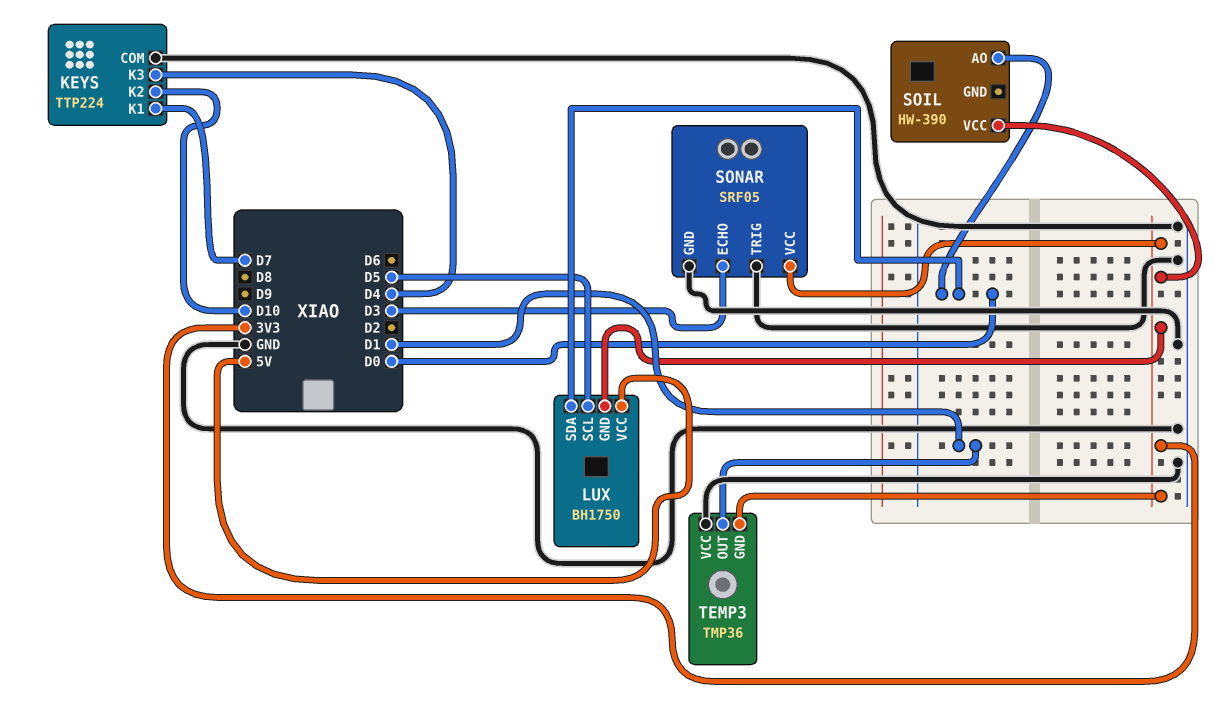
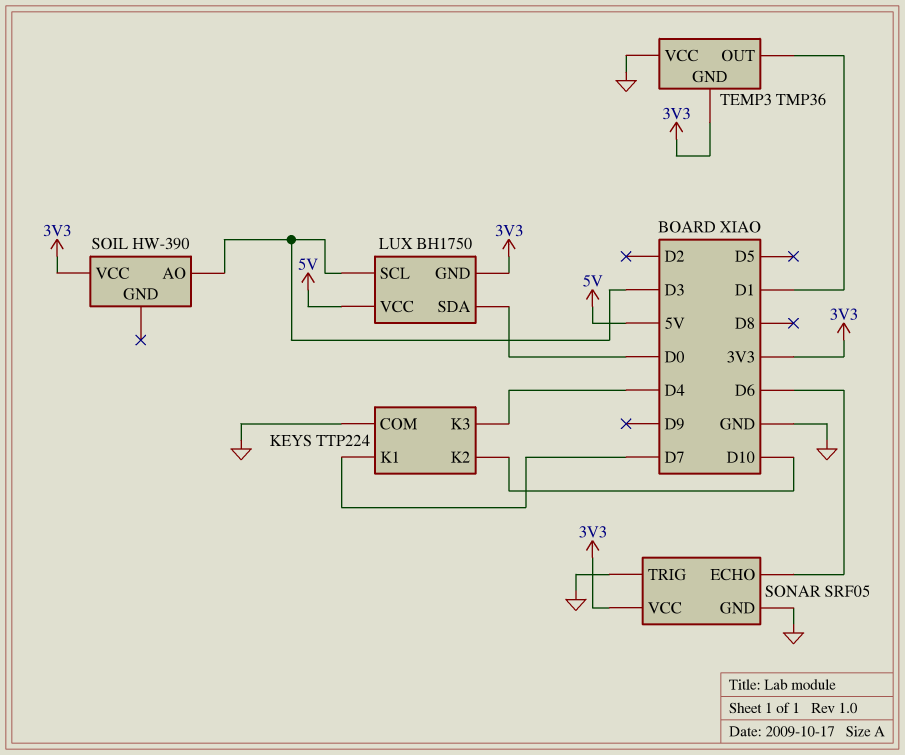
LUX pin SCL: D5 -> D3
SOIL pin AO: D0 -> D3
SONAR pin ECHO: D3 -> D6

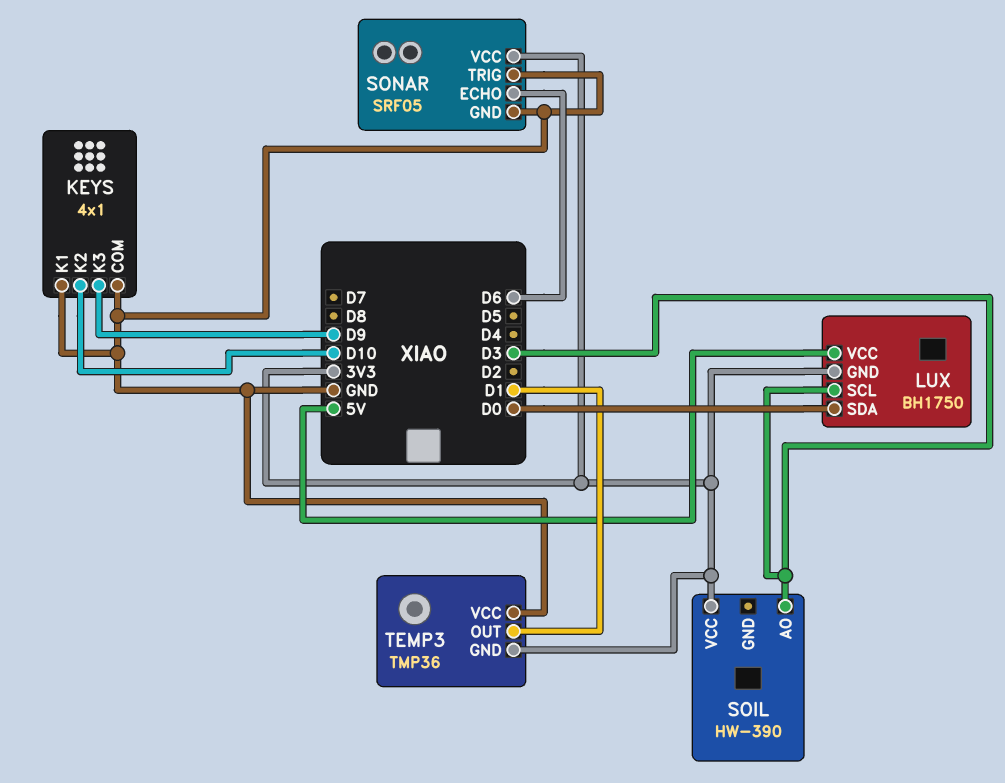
KEYS: TTP224 -> 4x1
KEYS pin K1: D7 -> GND
KEYS pin K3: D4 -> D9

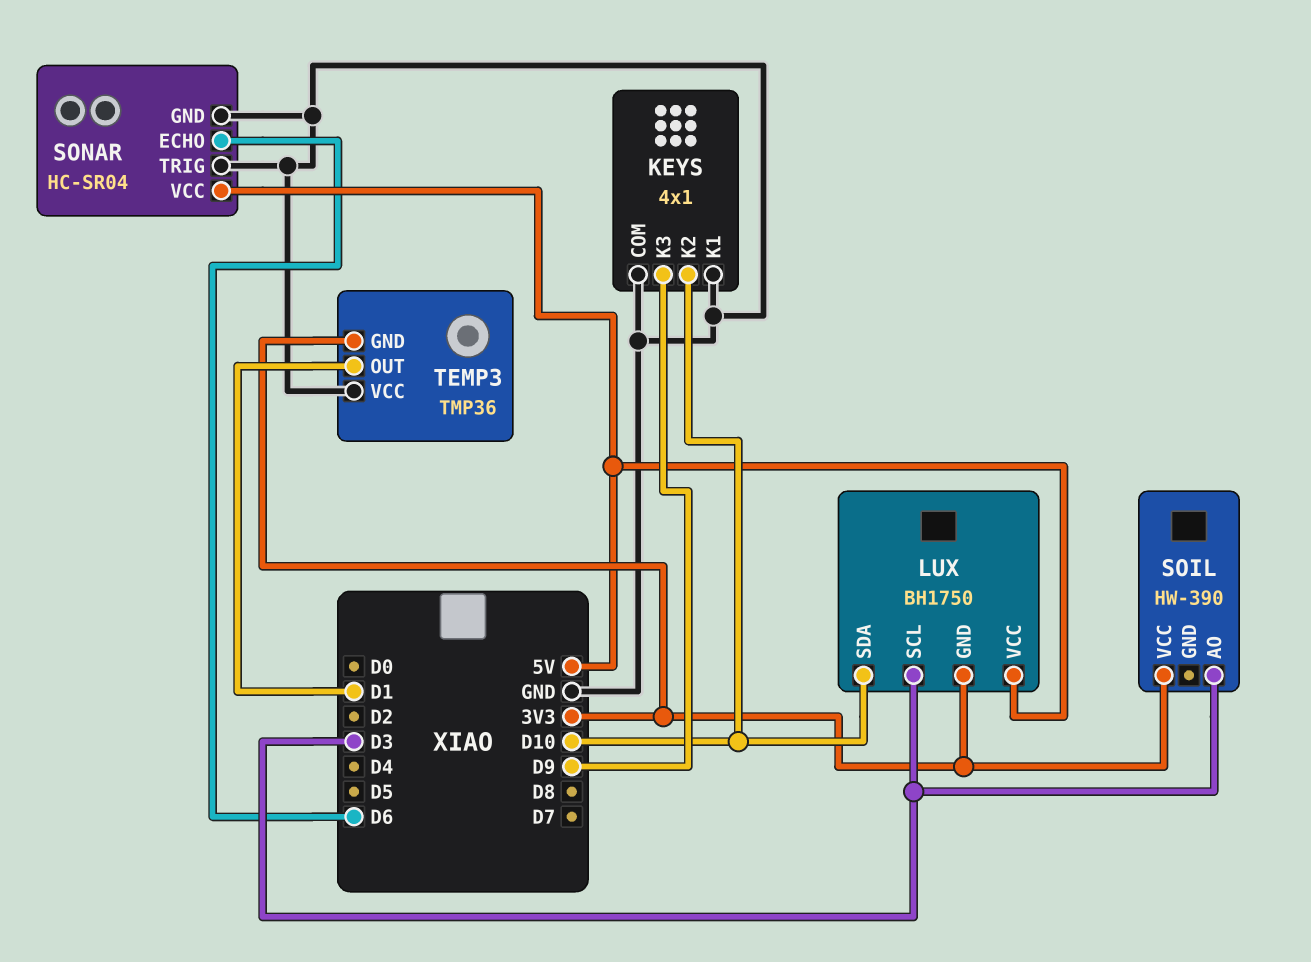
LUX pin SDA: D0 -> D10
SONAR: SRF05 -> HC-SR04
SONAR pin VCC: 3V3 -> 5V

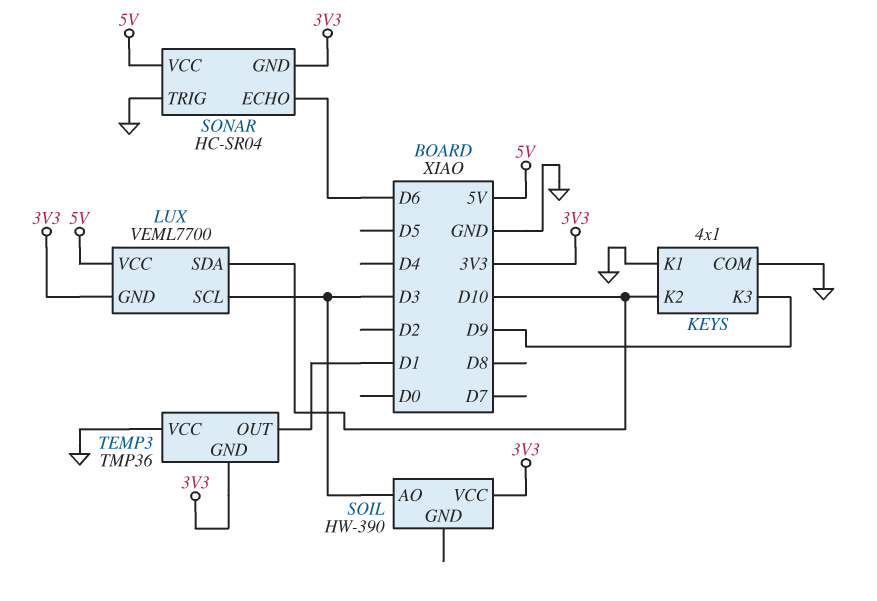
LUX: BH1750 -> VEML7700
SONAR pin GND: GND -> 3V3

